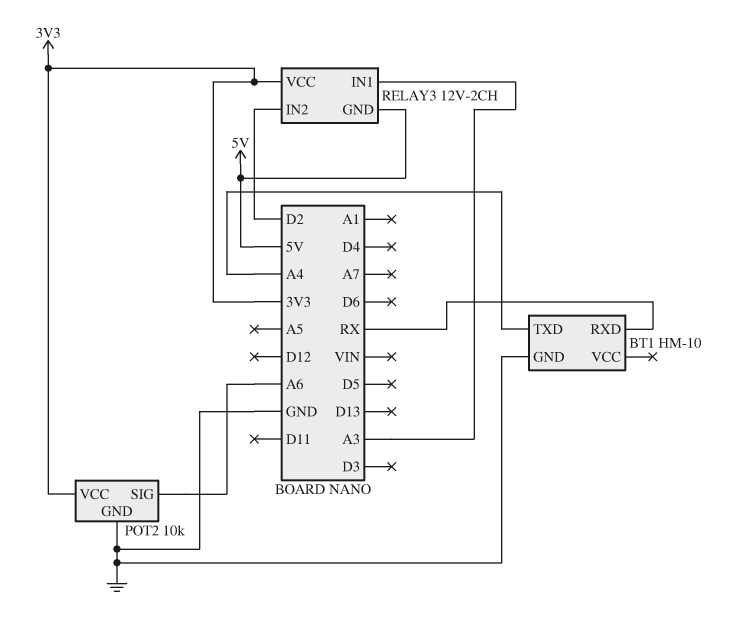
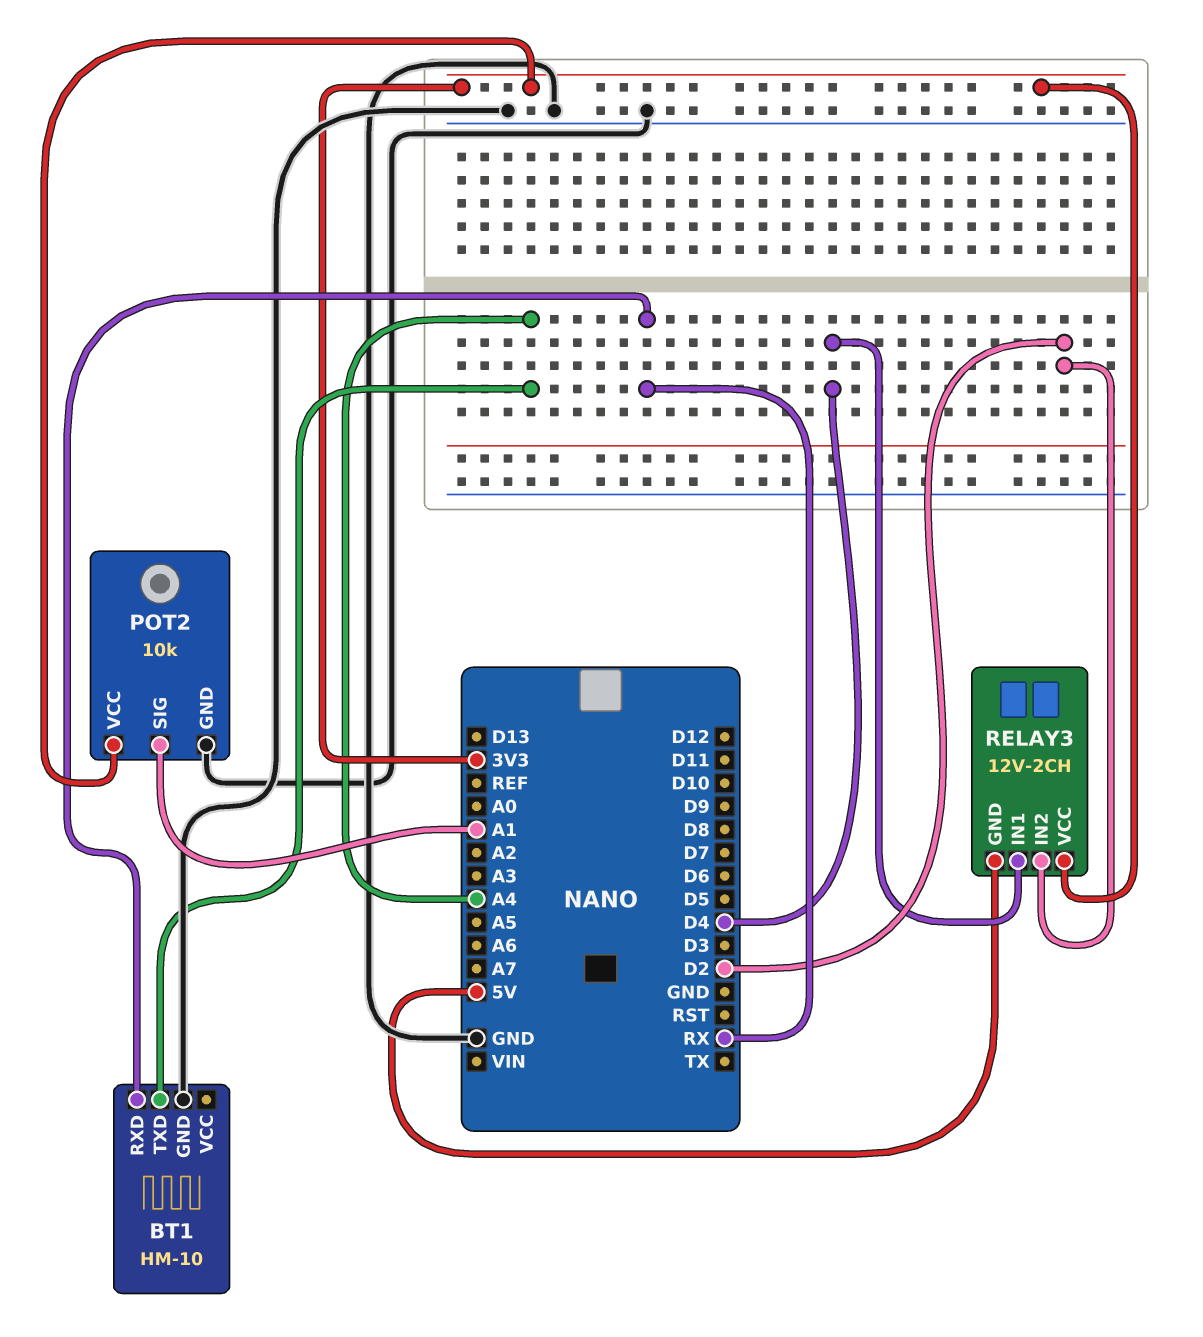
POT2 pin SIG: A6 -> A1
RELAY3 pin IN1: A3 -> D4

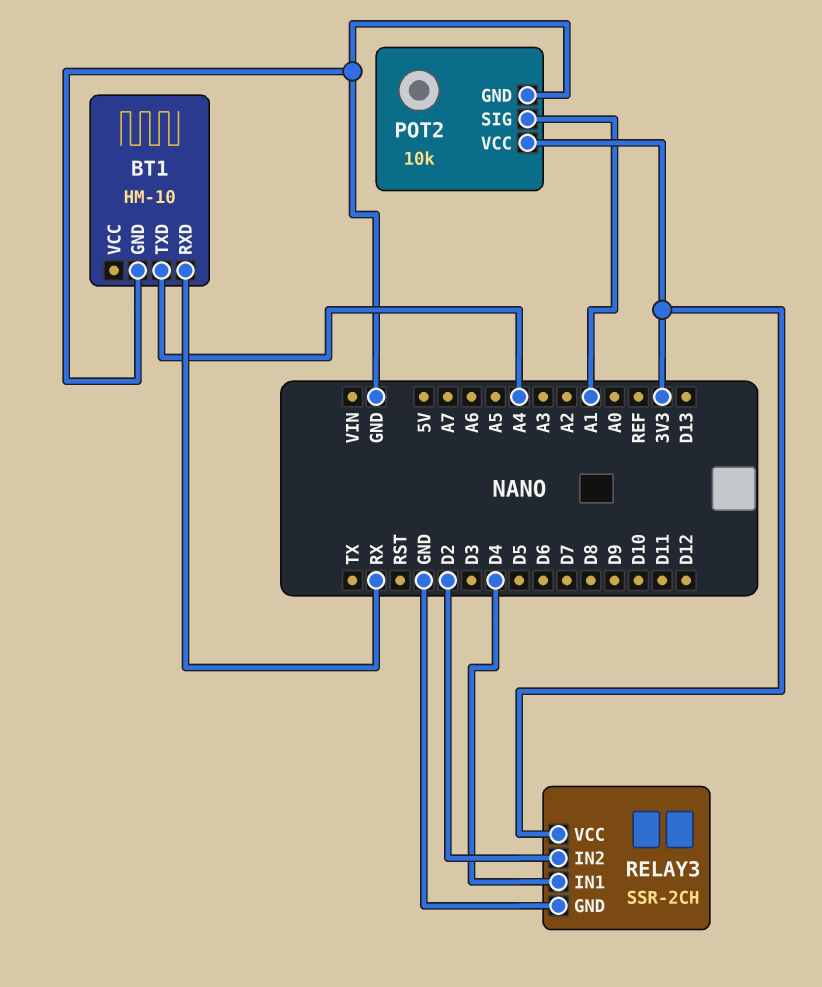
RELAY3: 12V-2CH -> SSR-2CH
RELAY3 pin GND: 5V -> GND

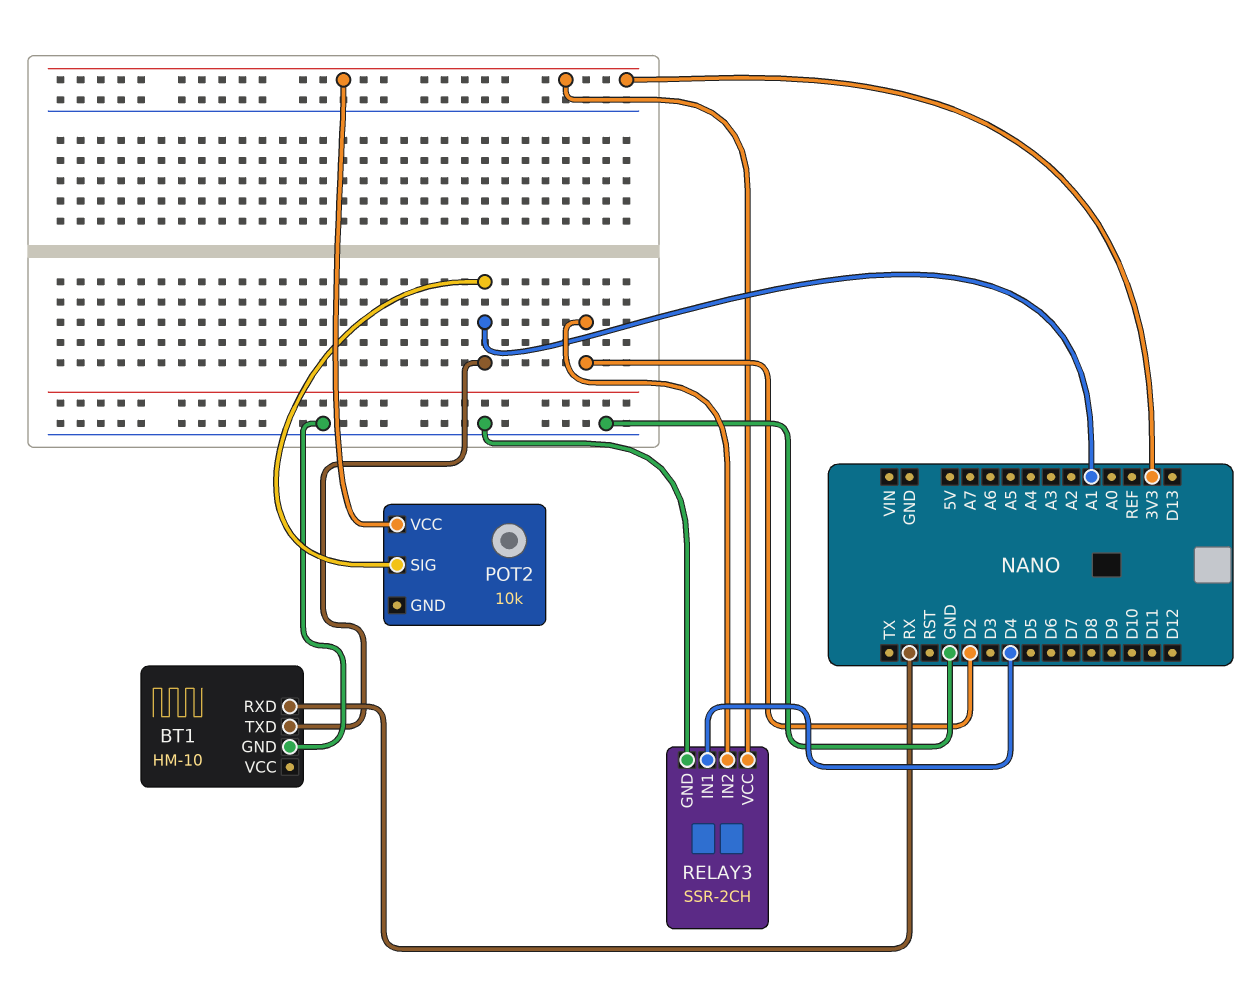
BT1 pin TXD: A4 -> A1
POT2 pin GND: GND -> none

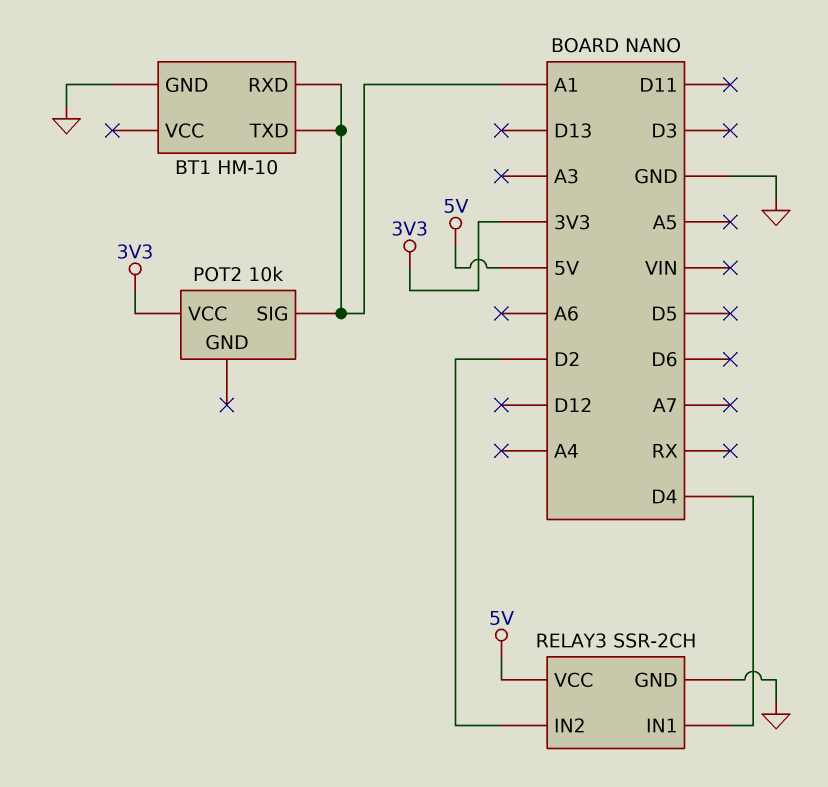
BT1 pin RXD: RX -> A1
RELAY3 pin VCC: 3V3 -> 5V

